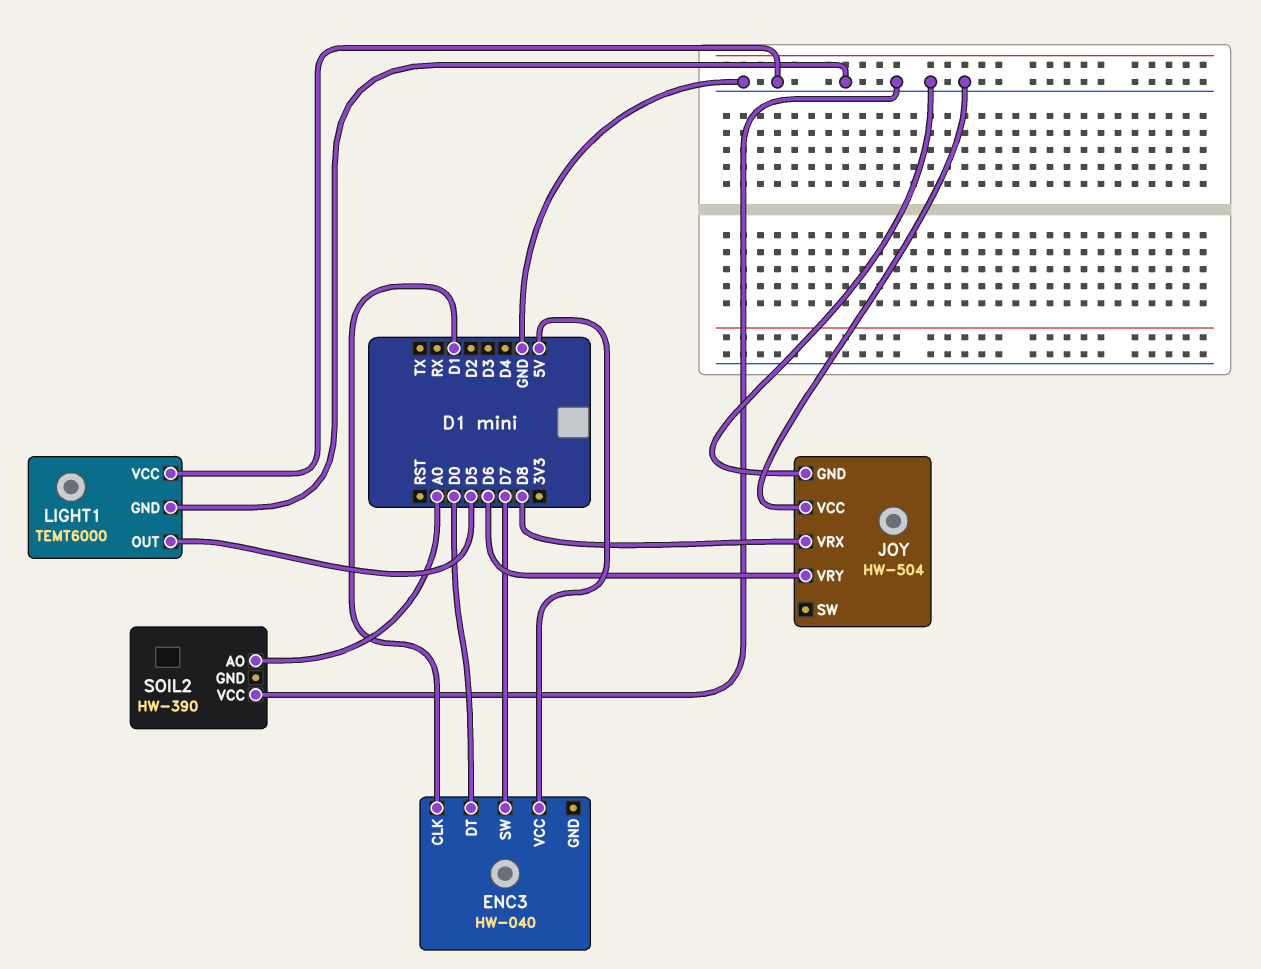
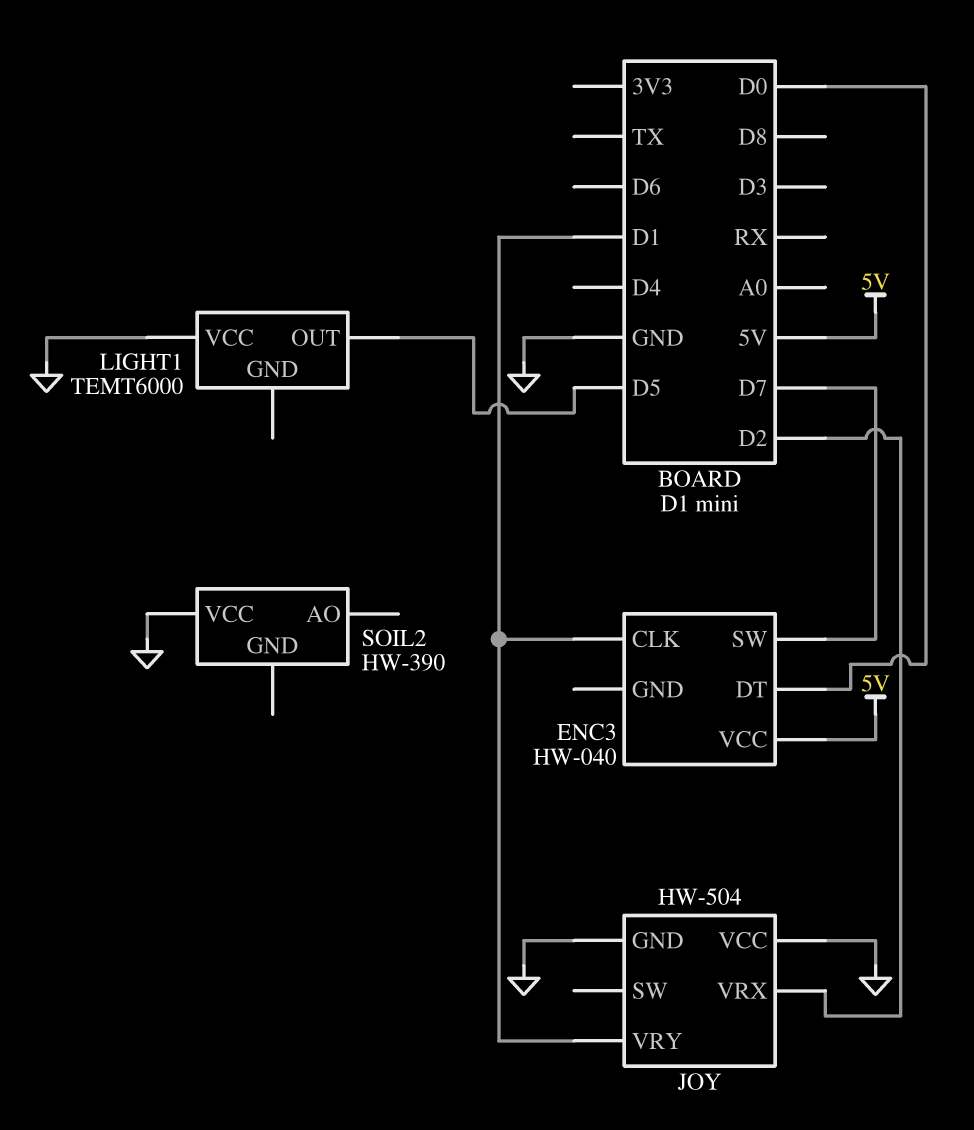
JOY pin VRX: D8 -> D2
JOY pin VRY: D6 -> D1
LIGHT1 pin GND: GND -> none
SOIL2 pin AO: A0 -> none

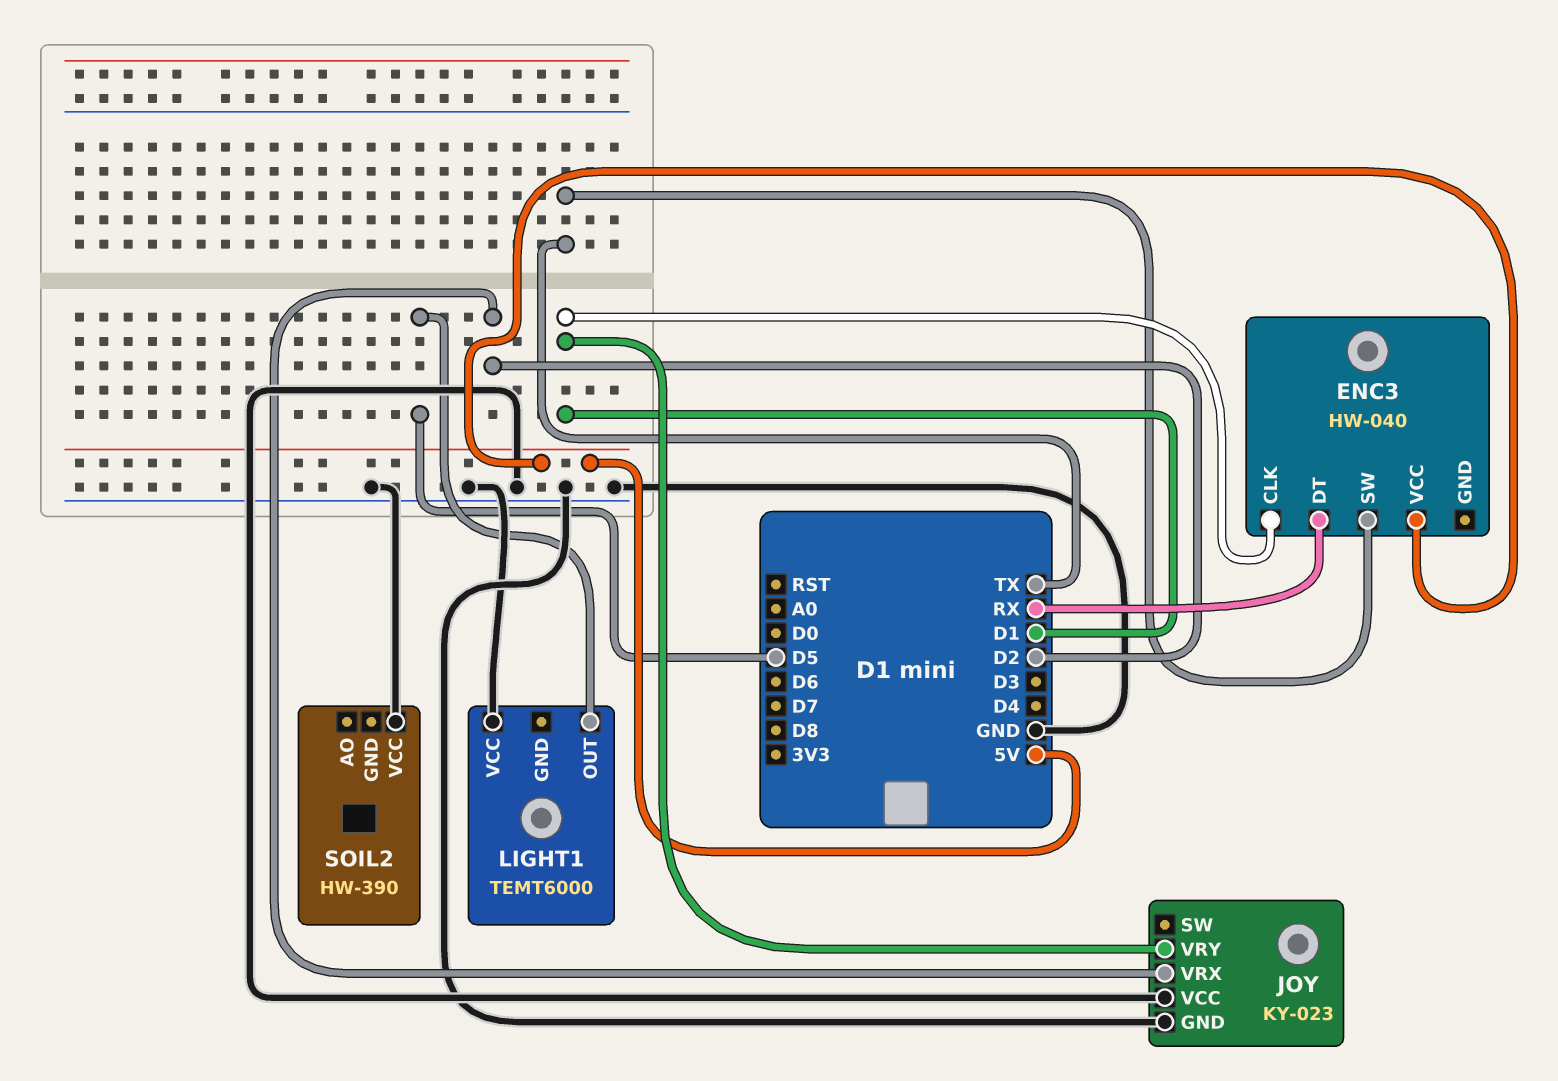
ENC3 pin DT: D0 -> RX
ENC3 pin SW: D7 -> TX
JOY: HW-504 -> KY-023

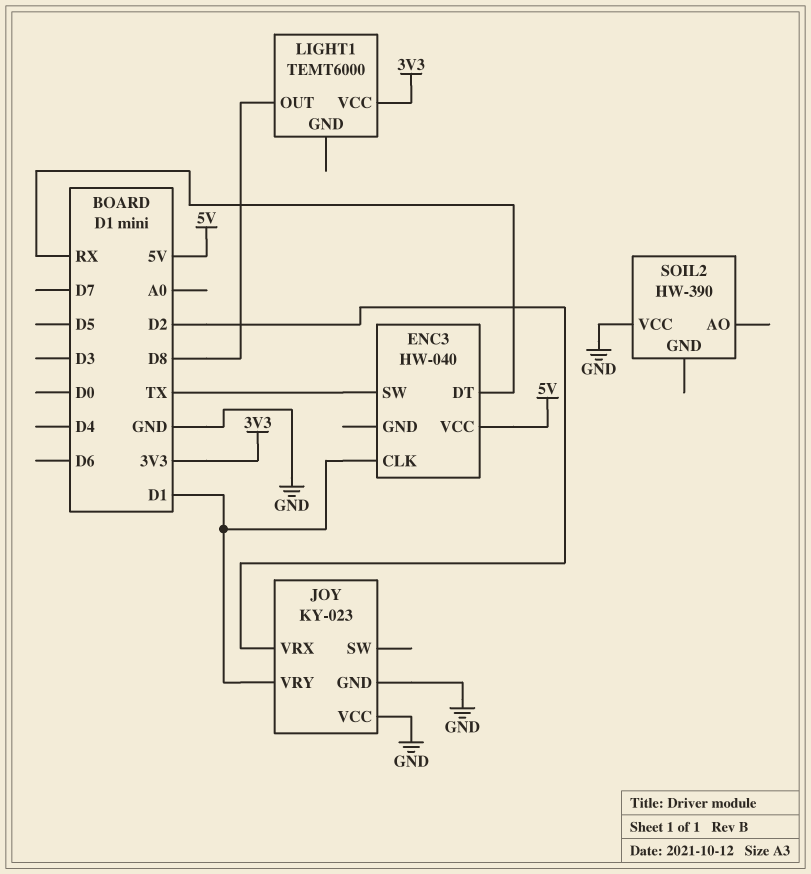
LIGHT1 pin OUT: D5 -> D8
LIGHT1 pin VCC: GND -> 3V3

